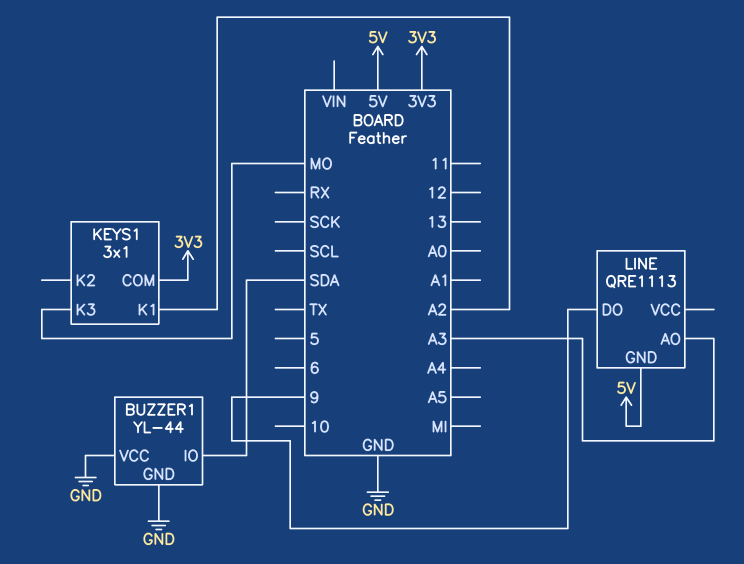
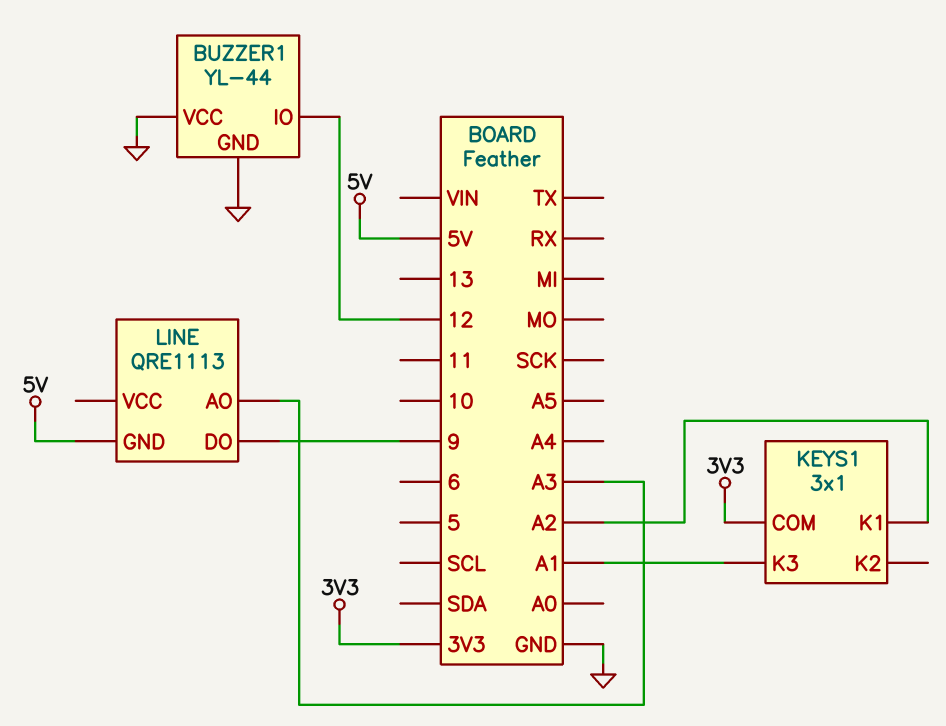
BUZZER1 pin IO: SDA -> 12
KEYS1 pin K3: MO -> A1

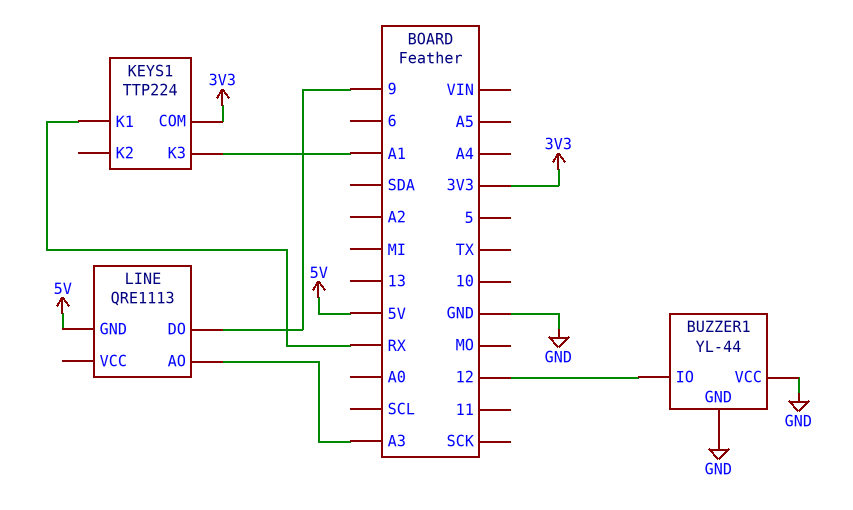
KEYS1: 3x1 -> TTP224
KEYS1 pin K1: A2 -> RX

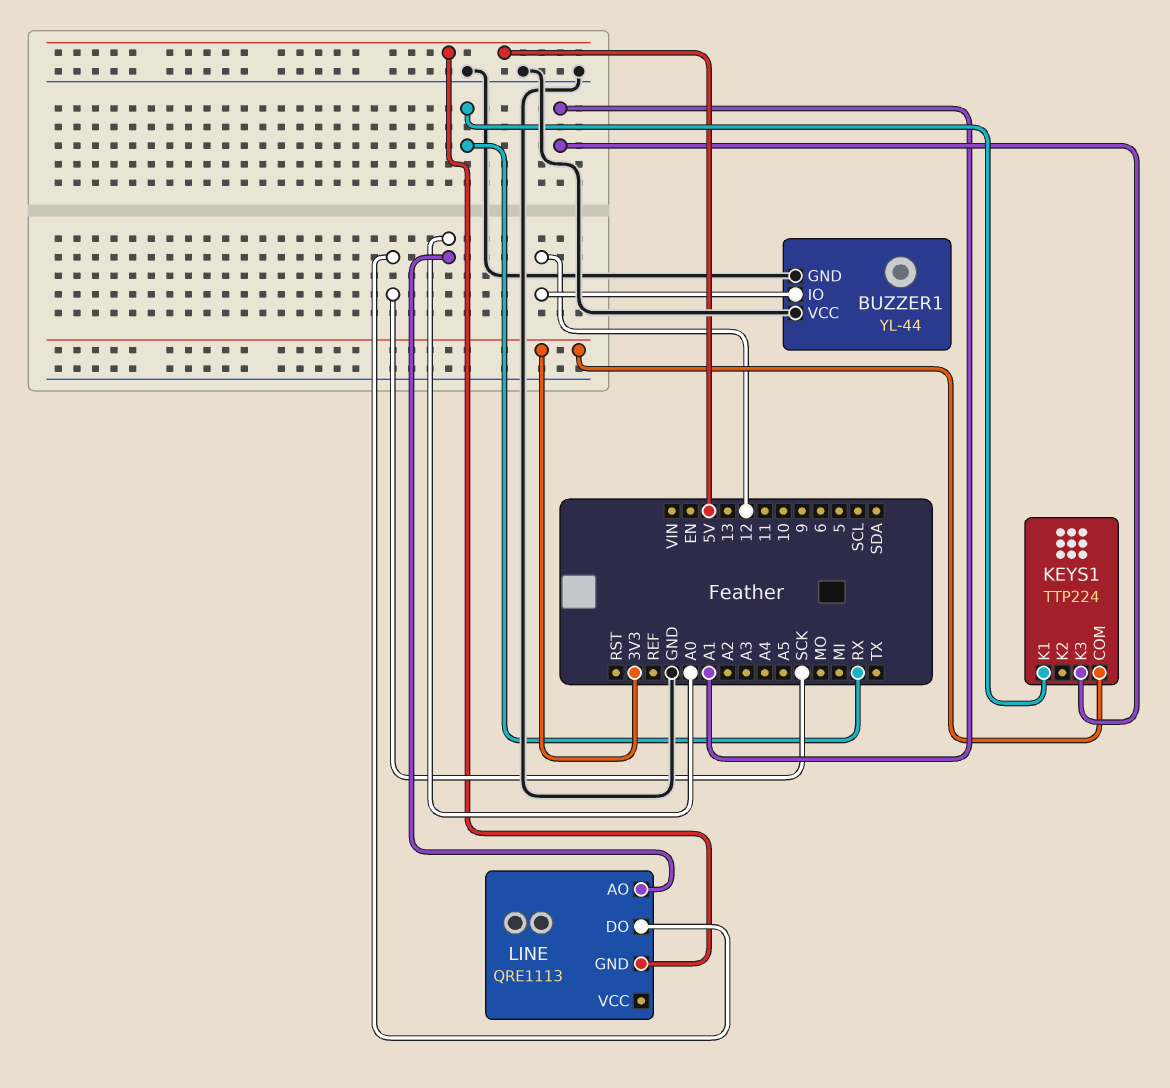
LINE pin AO: A3 -> A0
LINE pin DO: 9 -> SCK

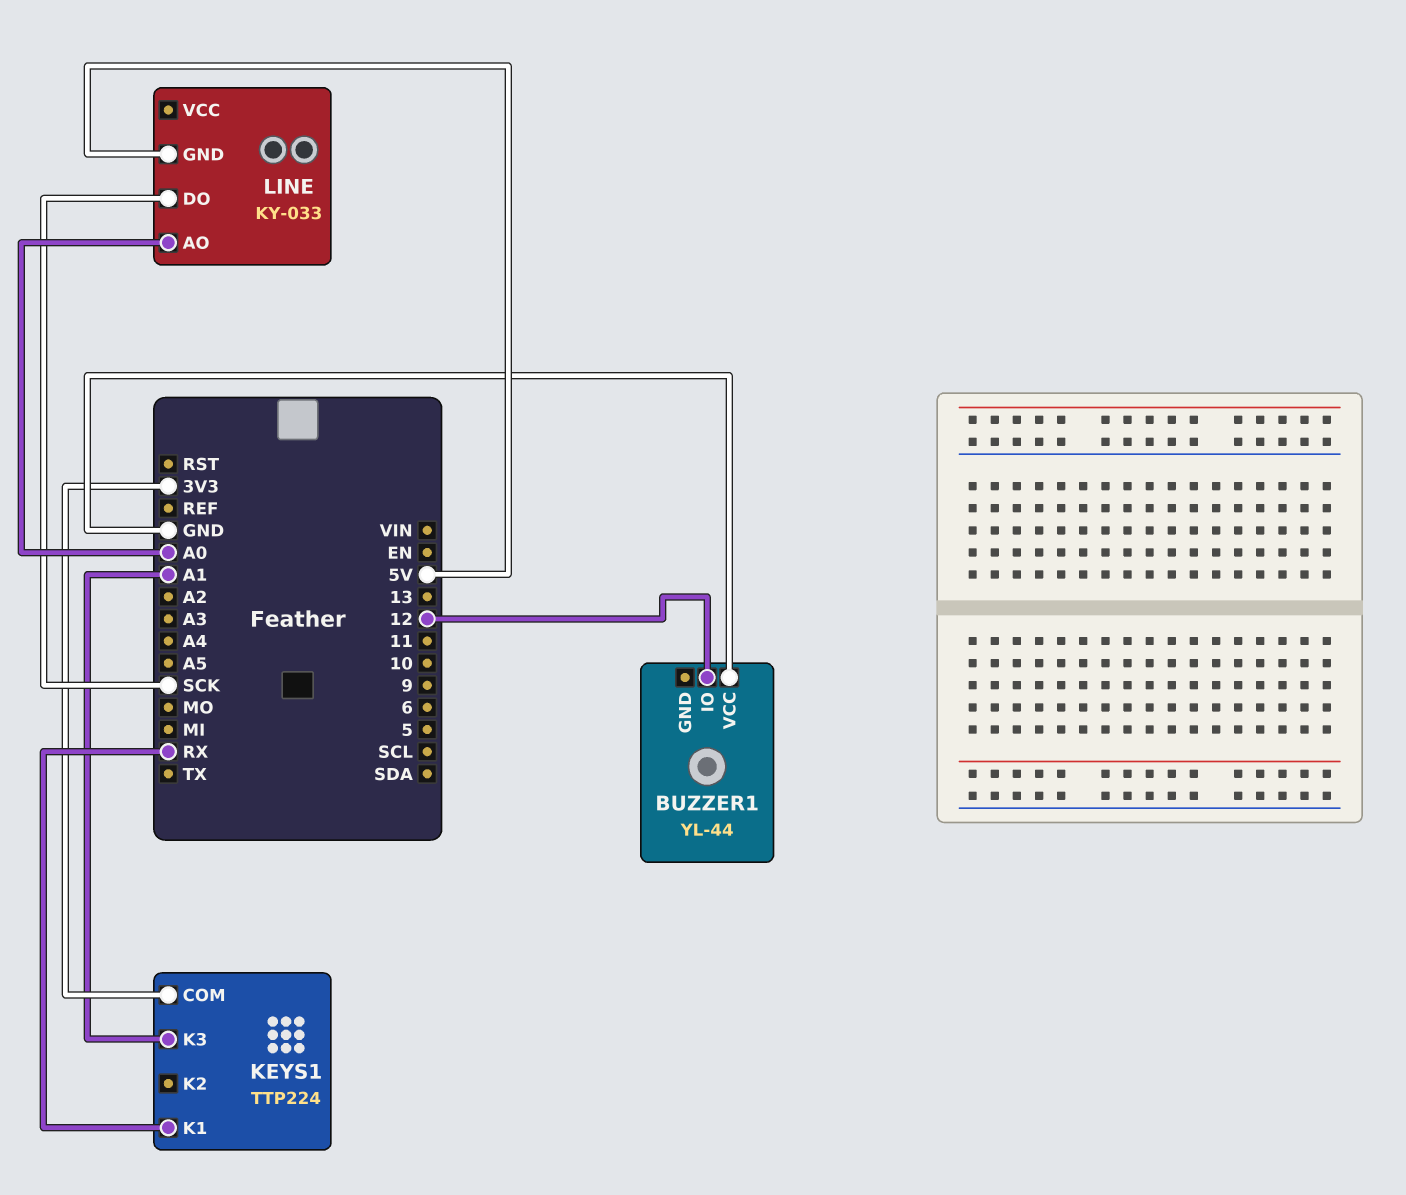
BUZZER1 pin GND: GND -> none
LINE: QRE1113 -> KY-033

